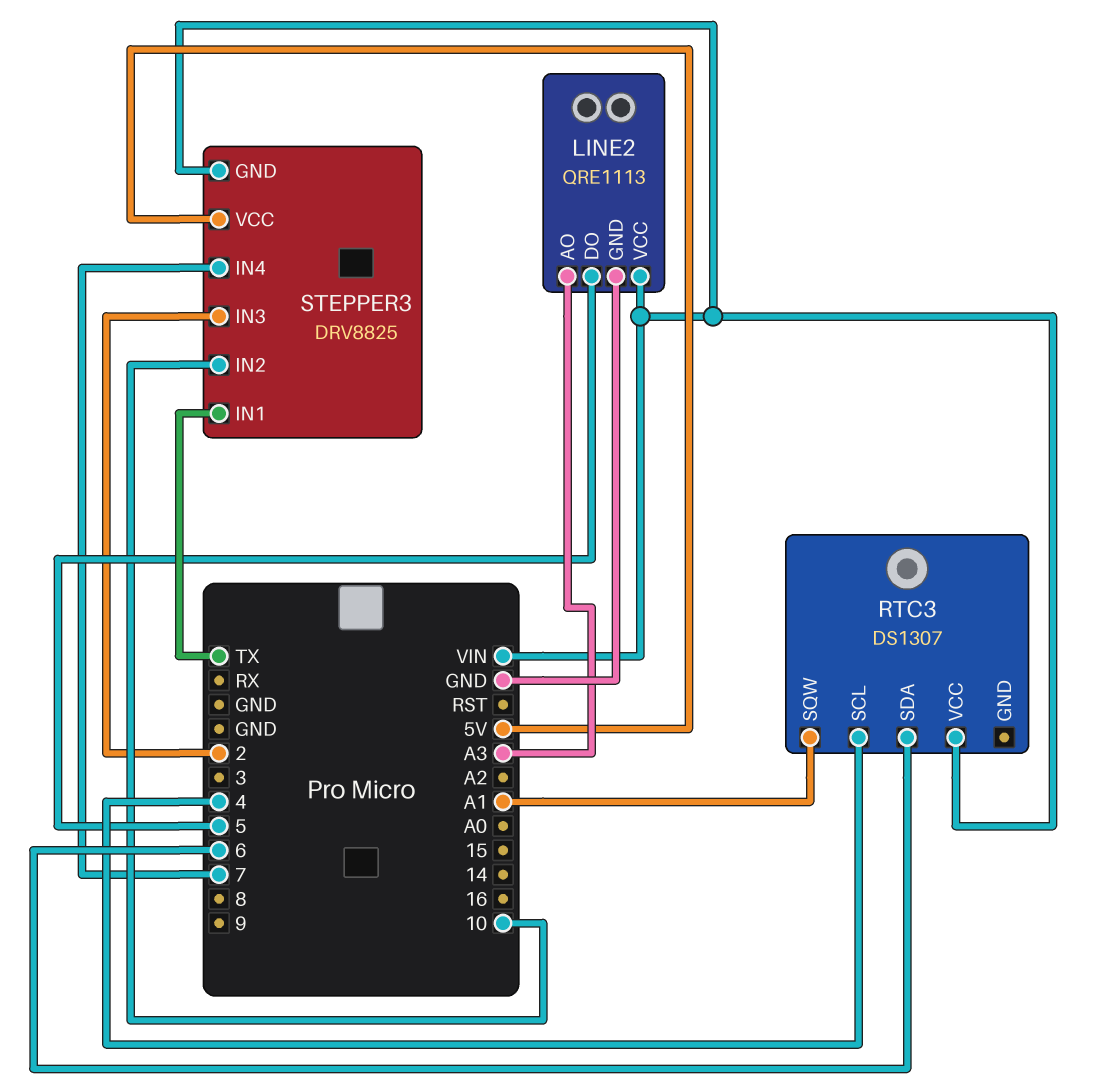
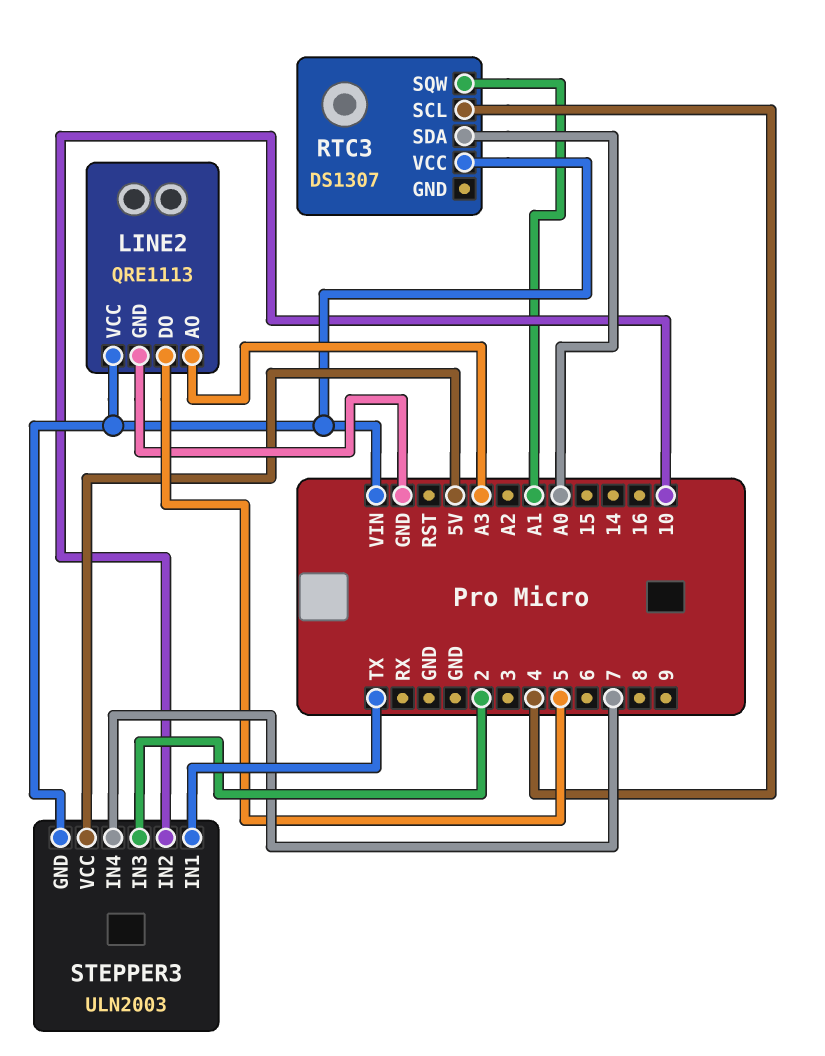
RTC3 pin SDA: 6 -> A0
STEPPER3: DRV8825 -> ULN2003

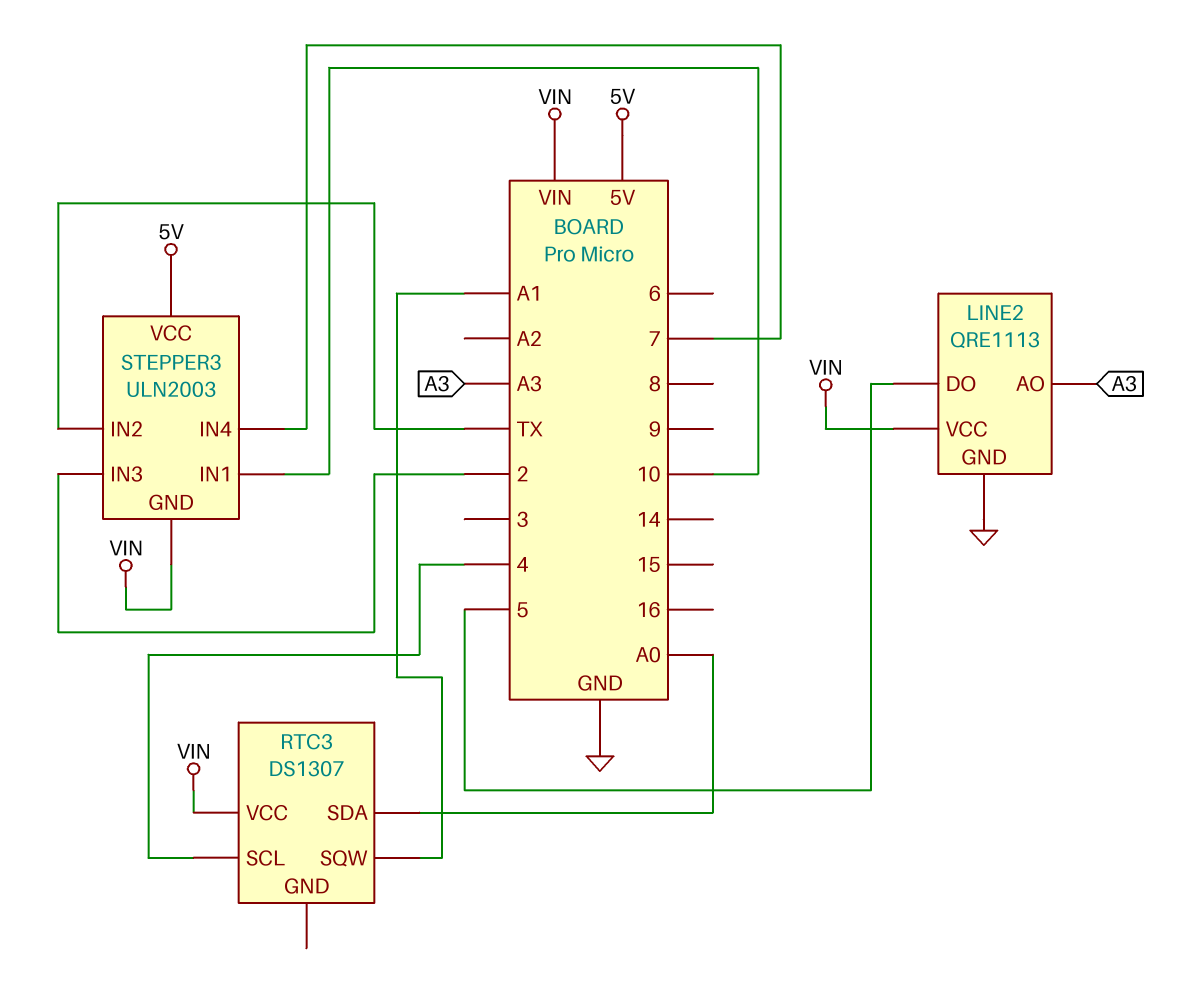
STEPPER3 pin IN1: TX -> 10
STEPPER3 pin IN2: 10 -> TX

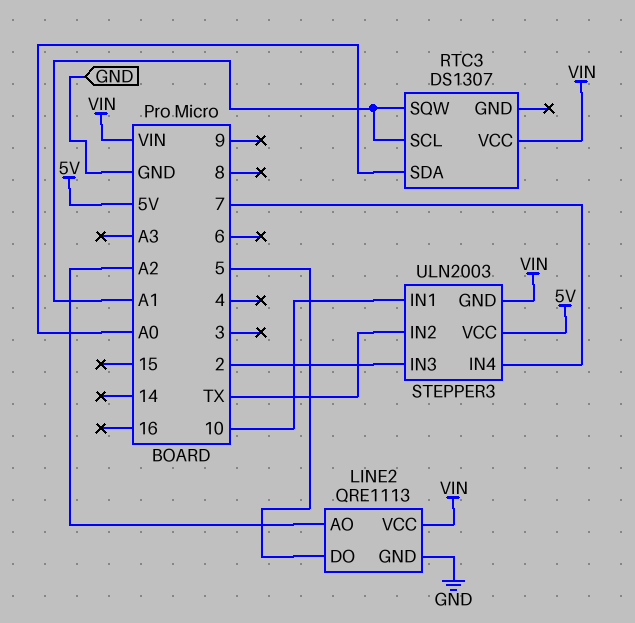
LINE2 pin AO: A3 -> A2
RTC3 pin SCL: 4 -> A1

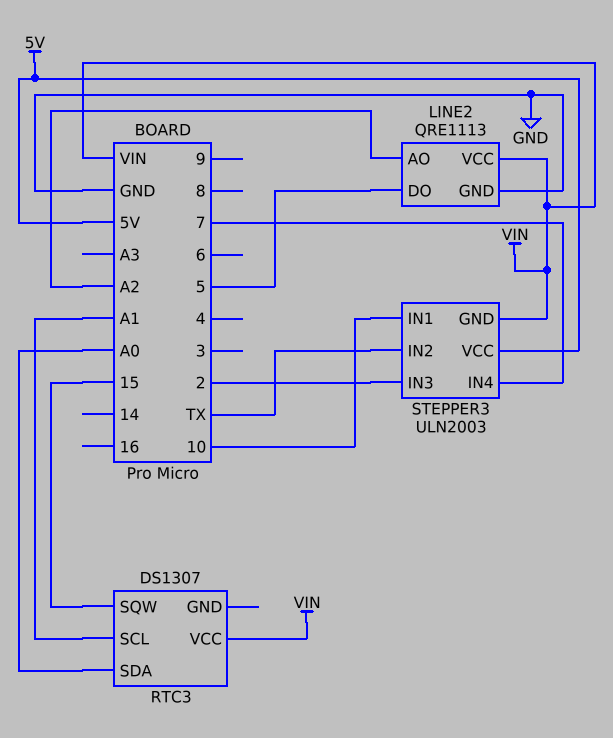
RTC3 pin SQW: A1 -> 15

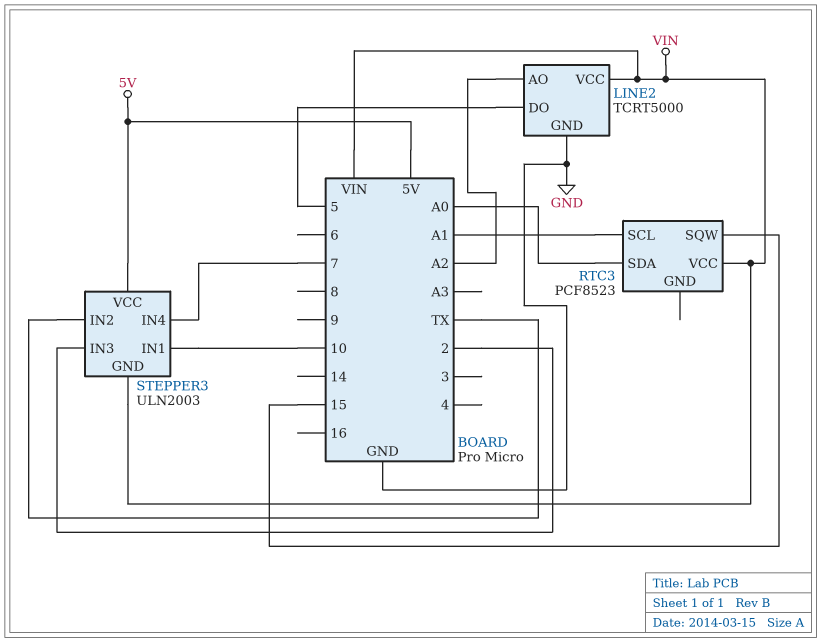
LINE2: QRE1113 -> TCRT5000
RTC3: DS1307 -> PCF8523

